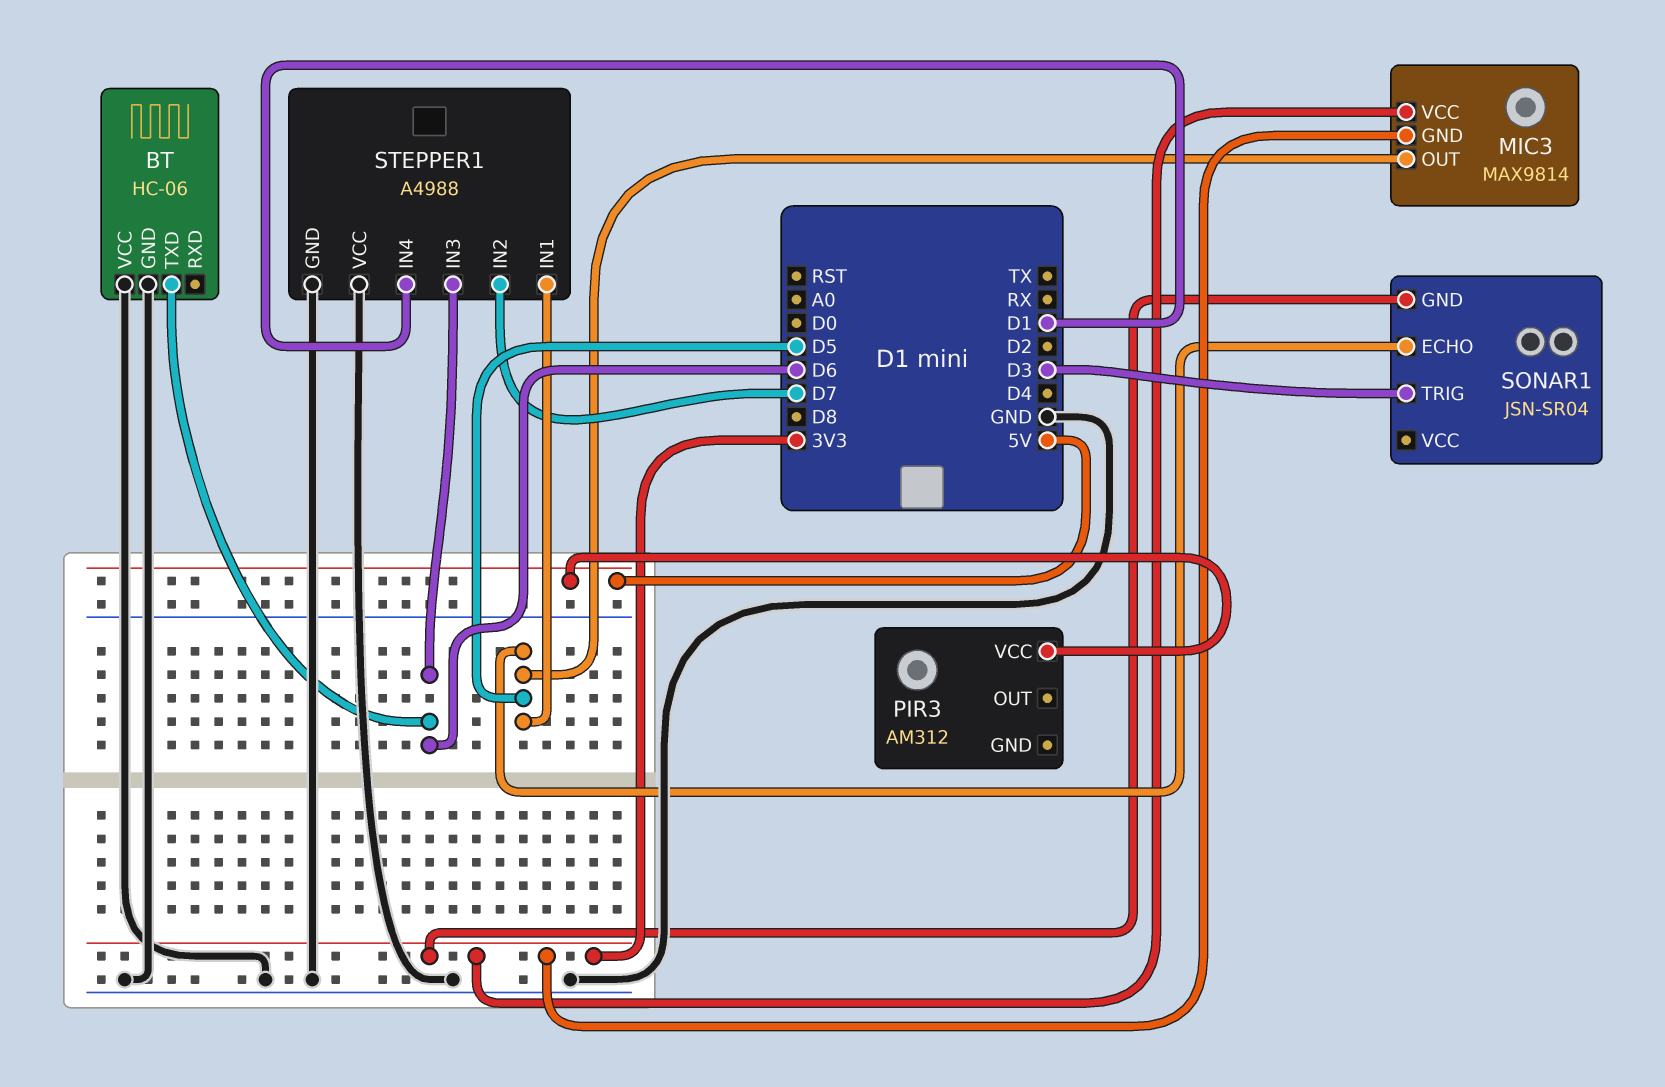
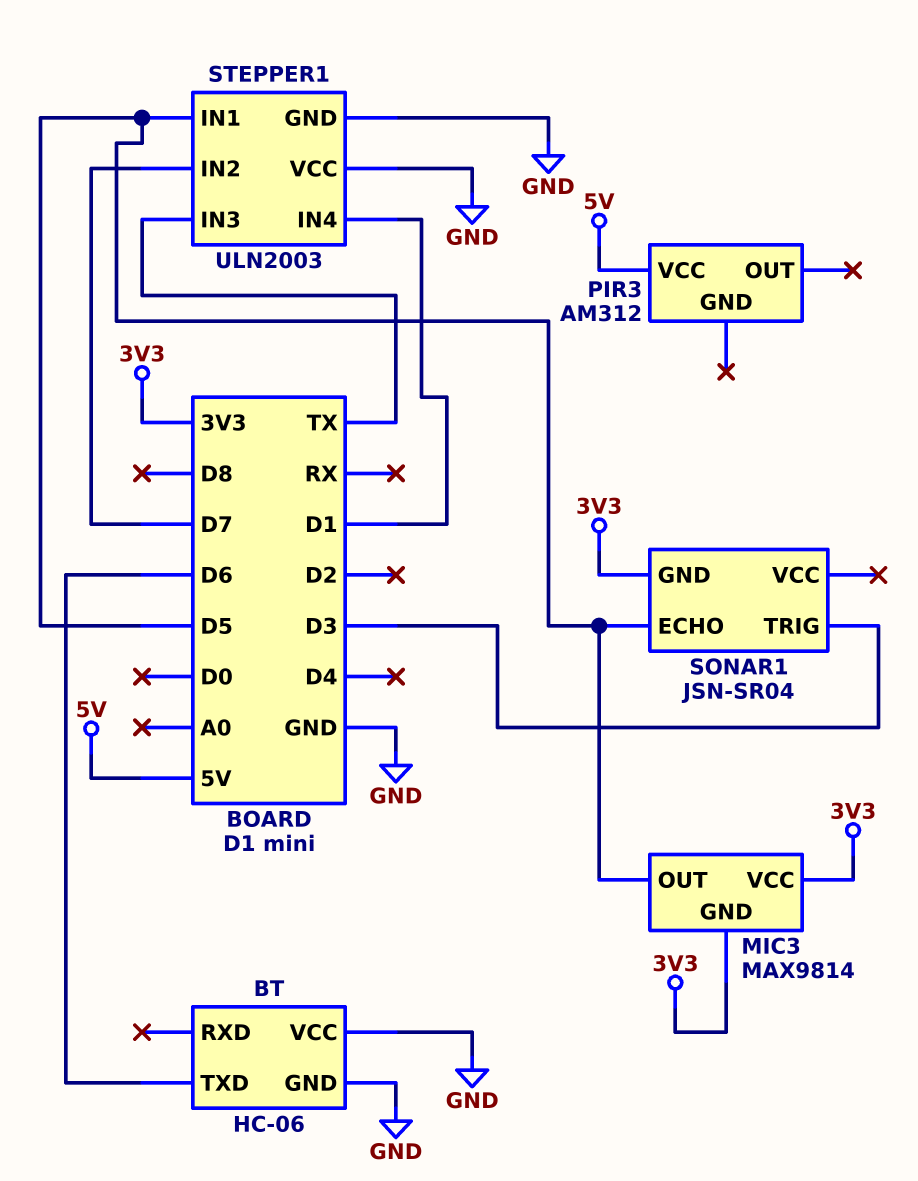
STEPPER1: A4988 -> ULN2003
STEPPER1 pin IN3: D6 -> TX

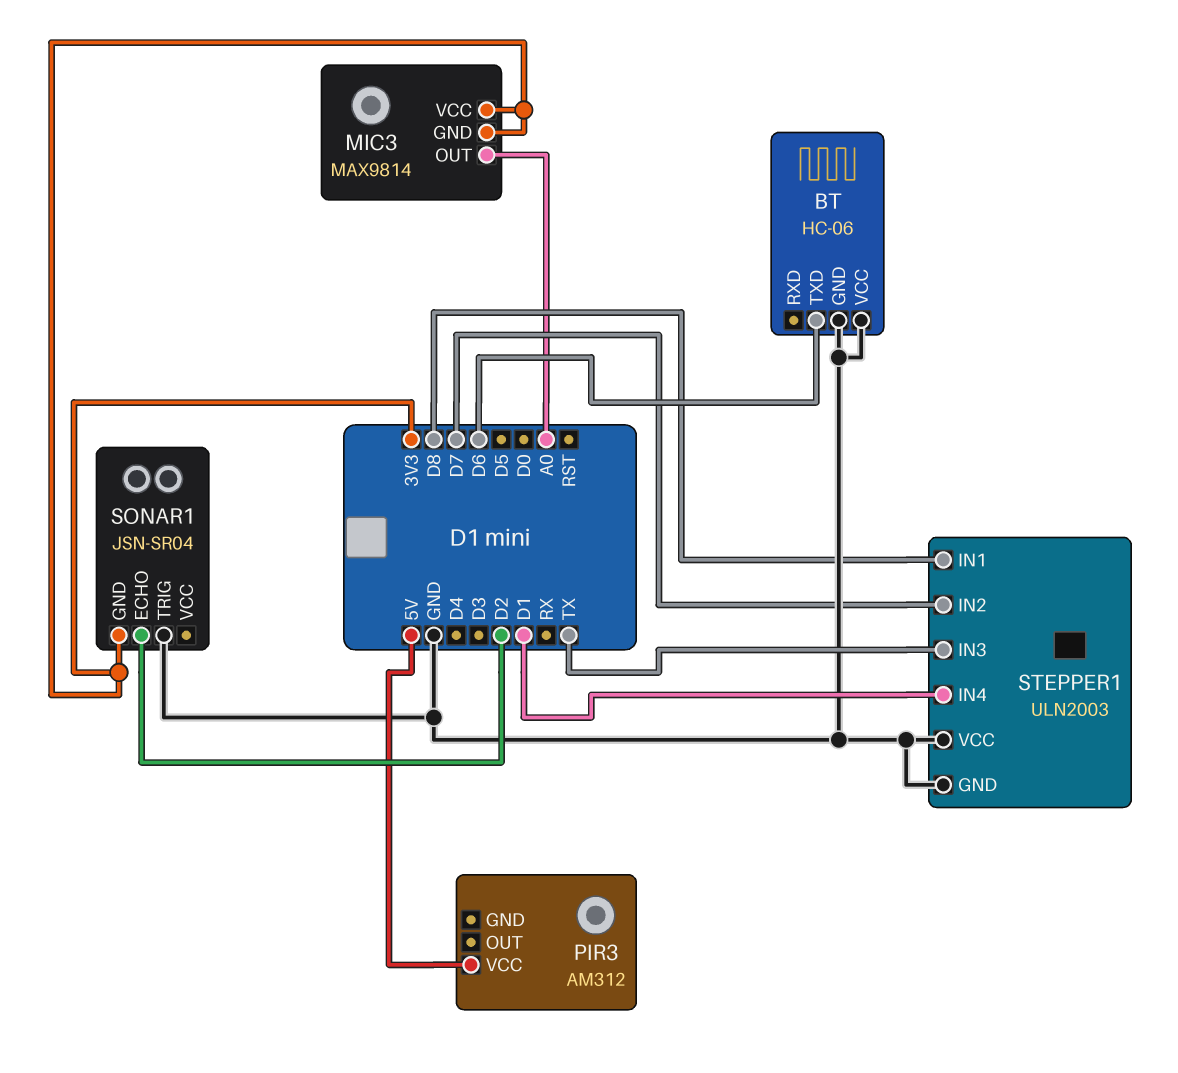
MIC3 pin OUT: D5 -> A0
SONAR1 pin ECHO: D5 -> D2
SONAR1 pin TRIG: D3 -> GND
STEPPER1 pin IN1: D5 -> D8

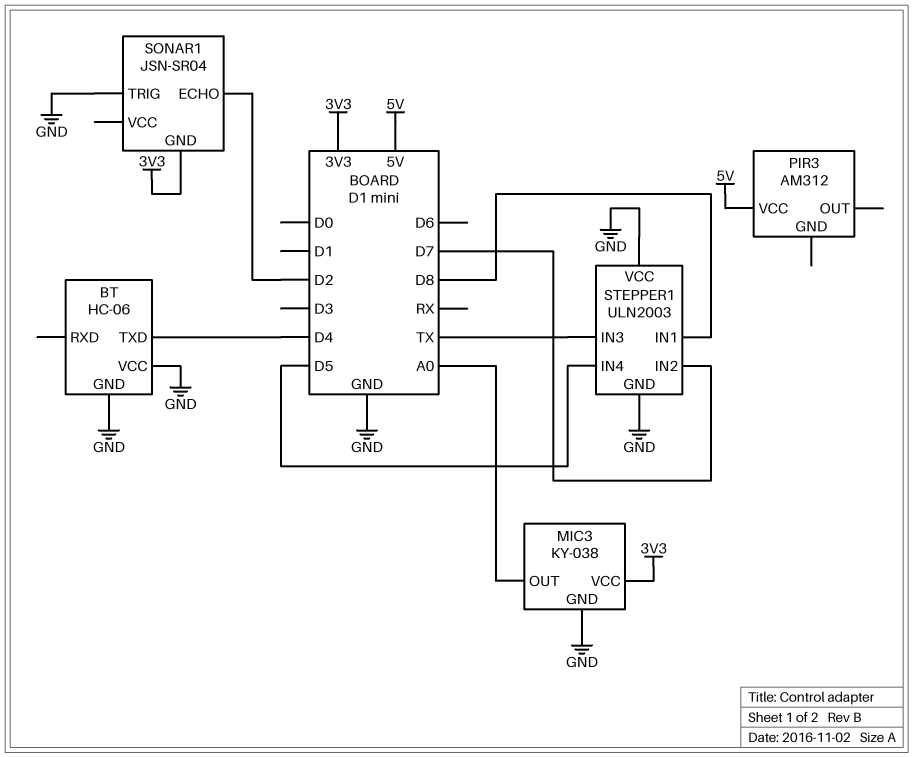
BT pin TXD: D6 -> D4
MIC3: MAX9814 -> KY-038
MIC3 pin GND: 3V3 -> GND
STEPPER1 pin IN4: D1 -> D5

